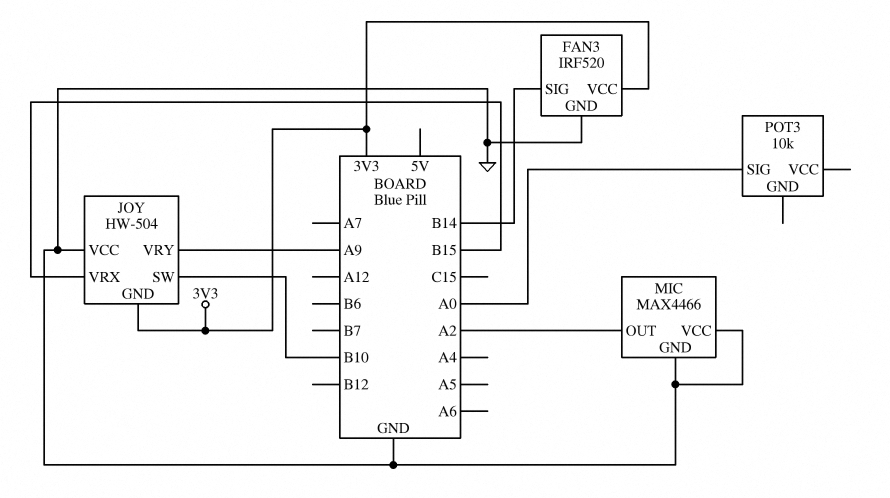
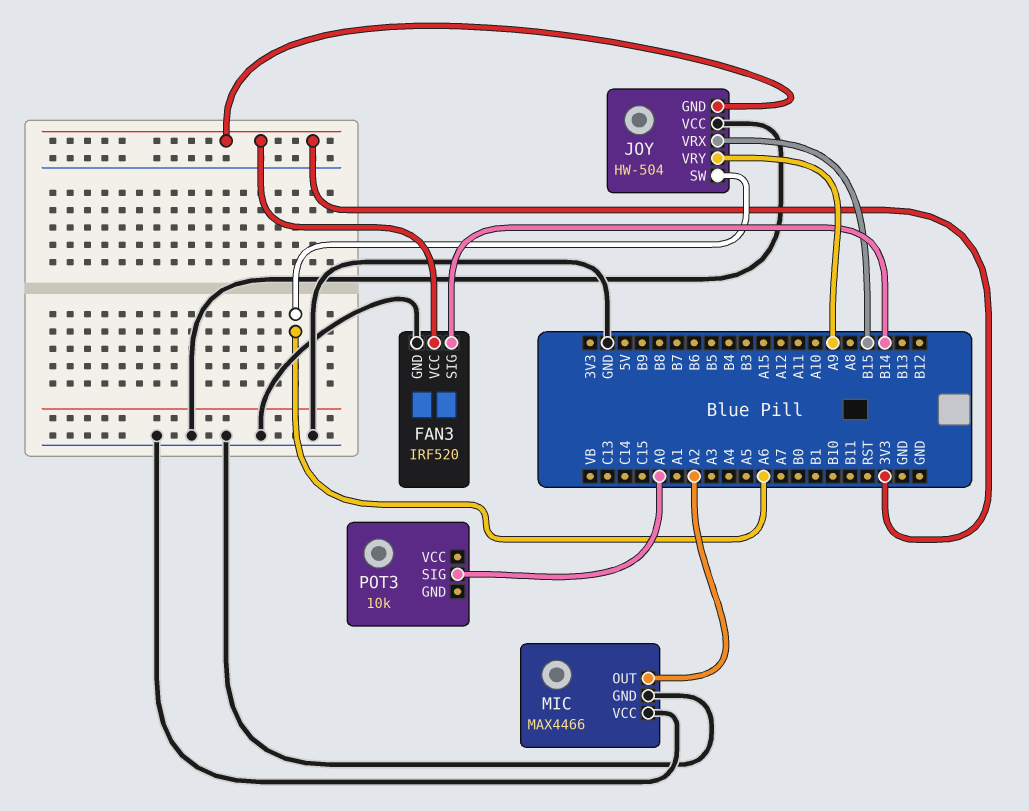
JOY pin SW: B10 -> A6

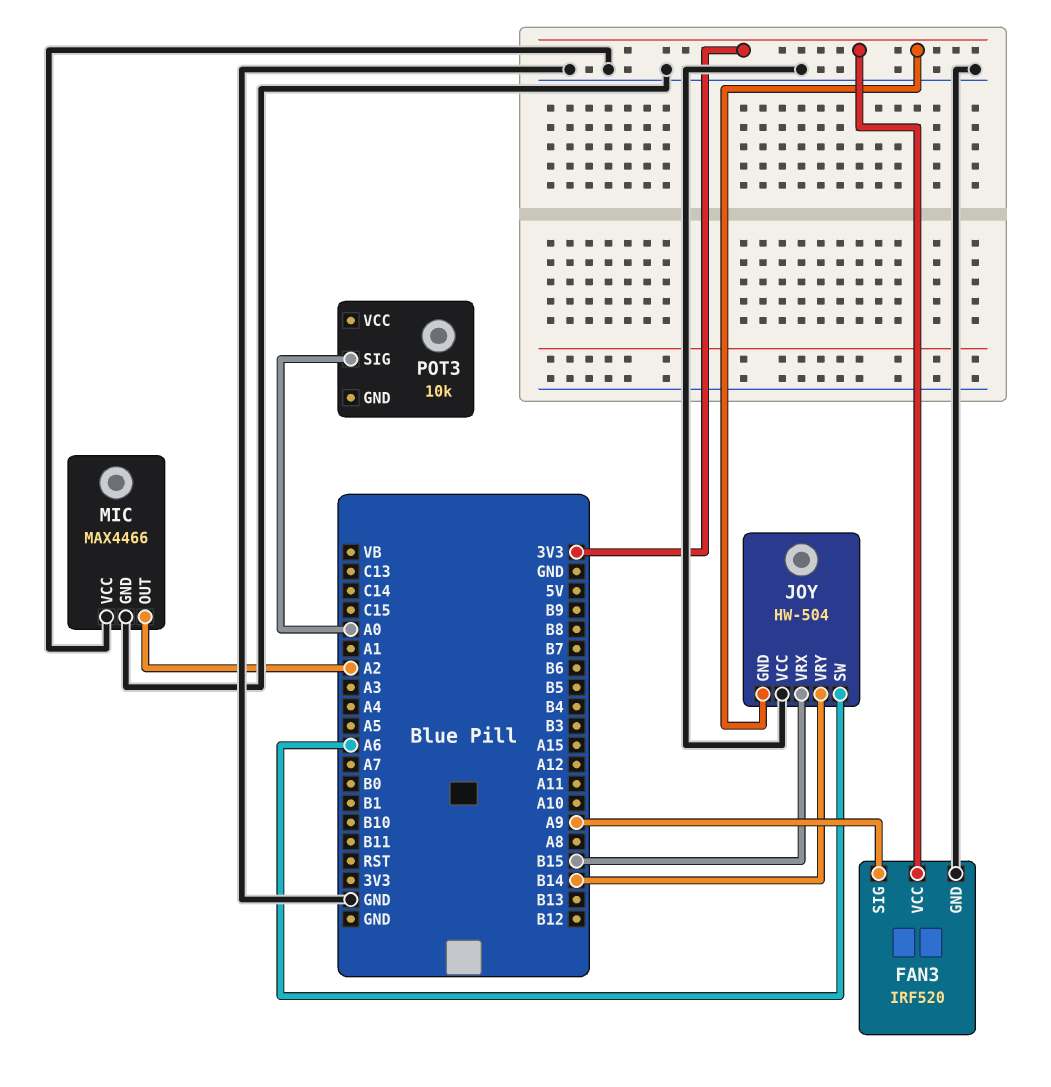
FAN3 pin SIG: B14 -> A9
JOY pin VRY: A9 -> B14

